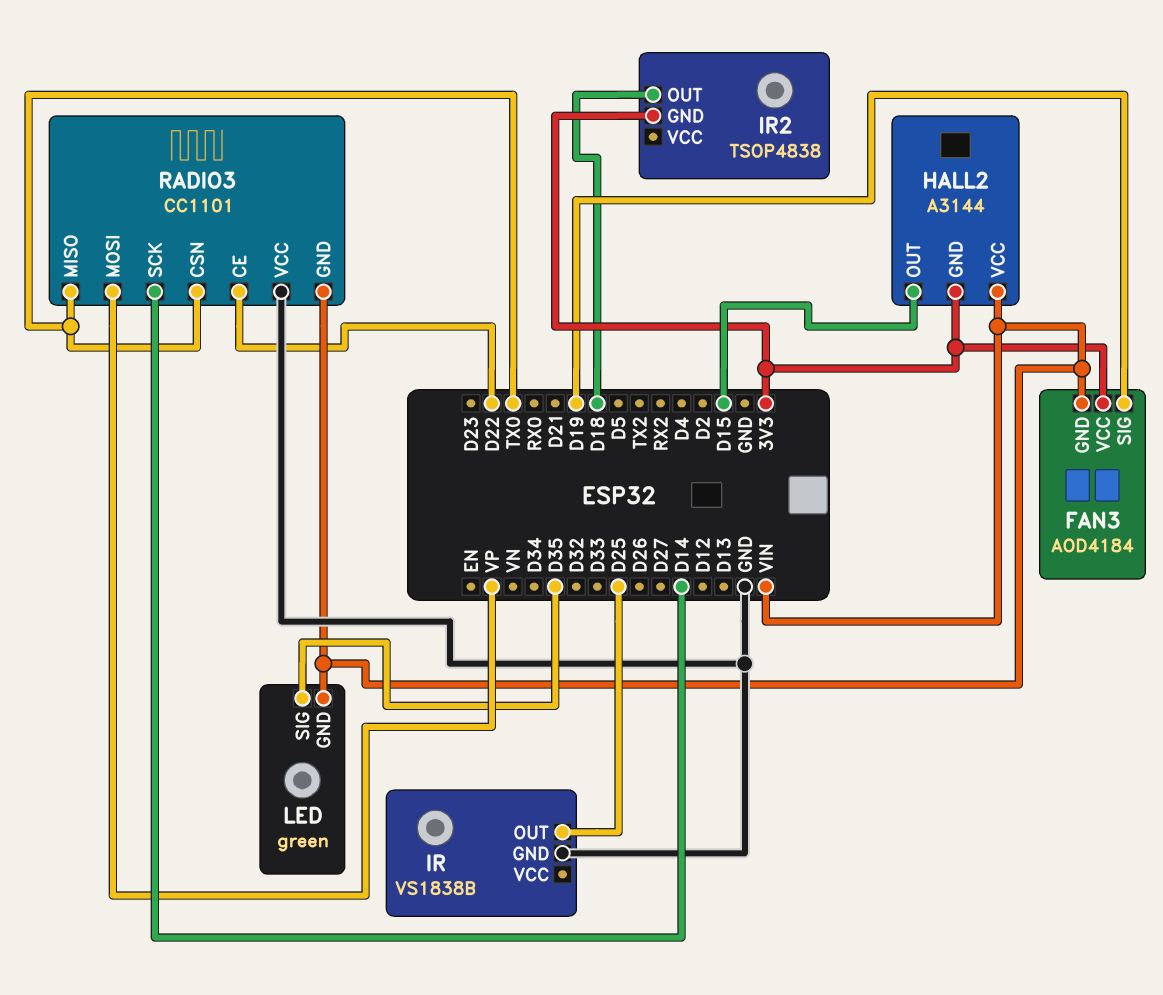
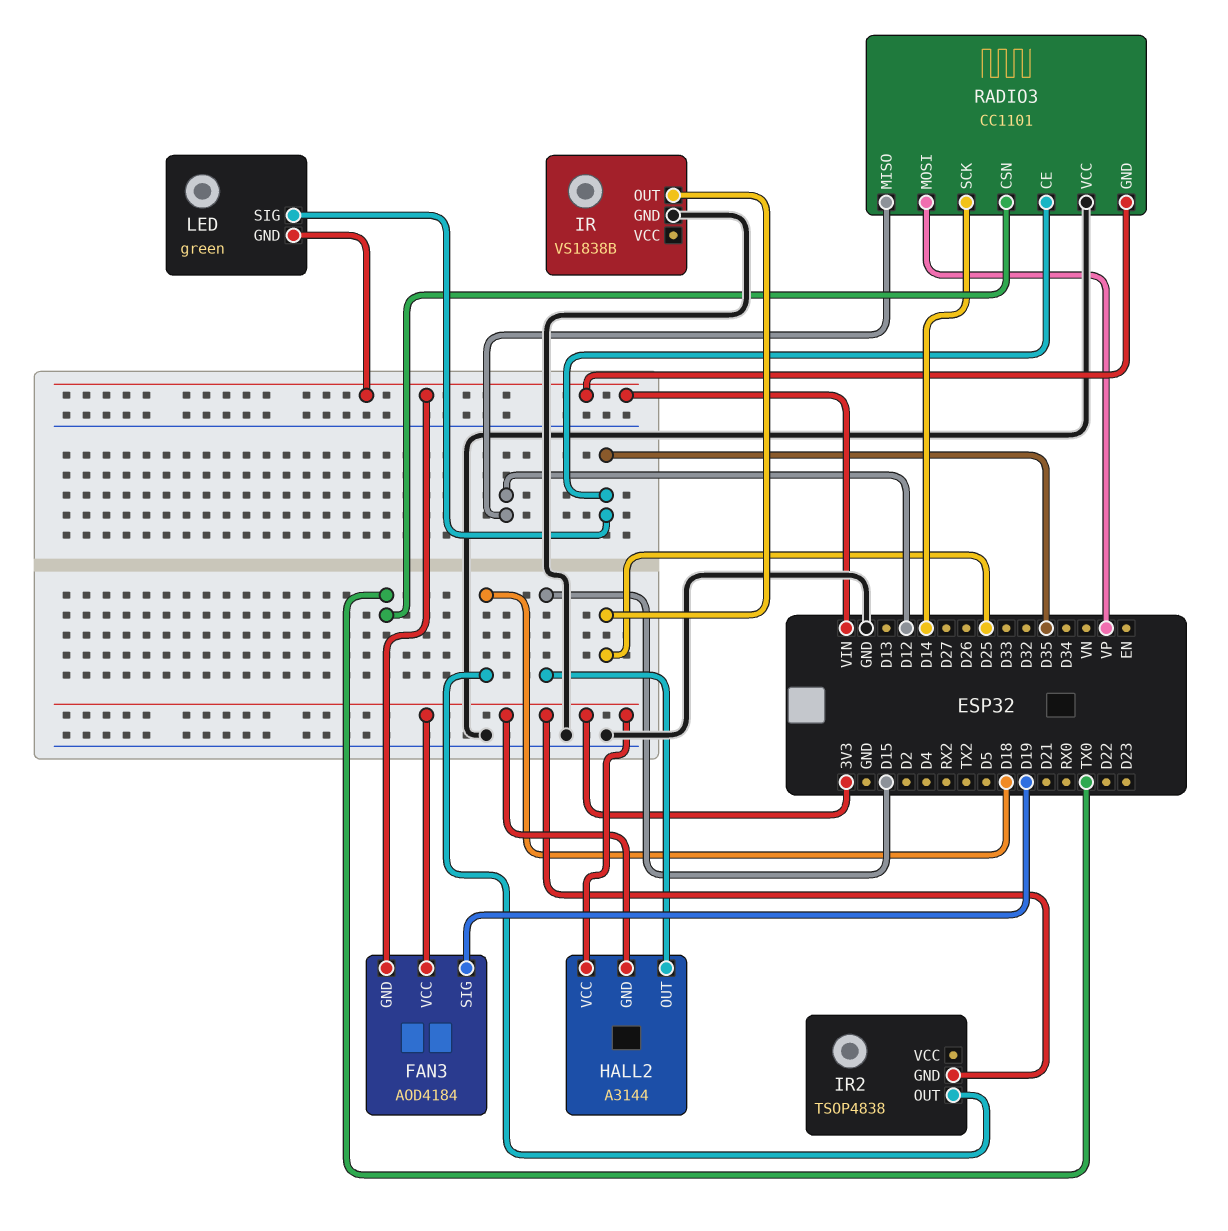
HALL2 pin VCC: VIN -> 3V3
RADIO3 pin CE: D22 -> D35
RADIO3 pin MISO: TX0 -> D12

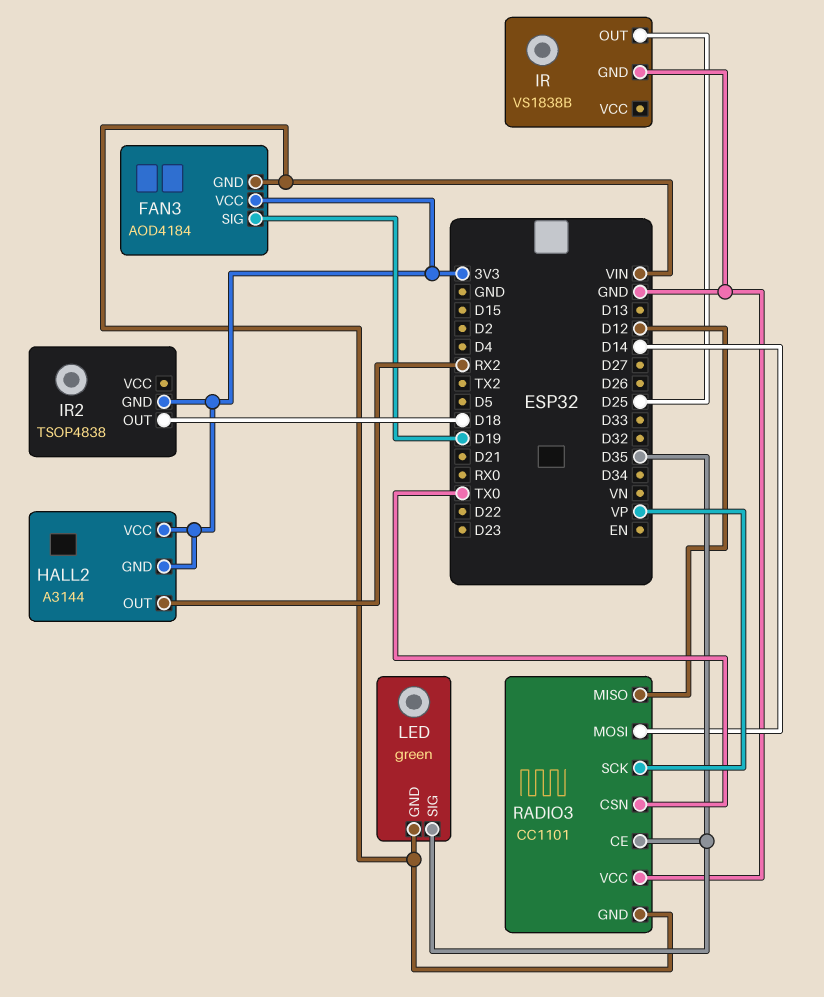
HALL2 pin OUT: D15 -> RX2
RADIO3 pin MOSI: VP -> D14
RADIO3 pin SCK: D14 -> VP

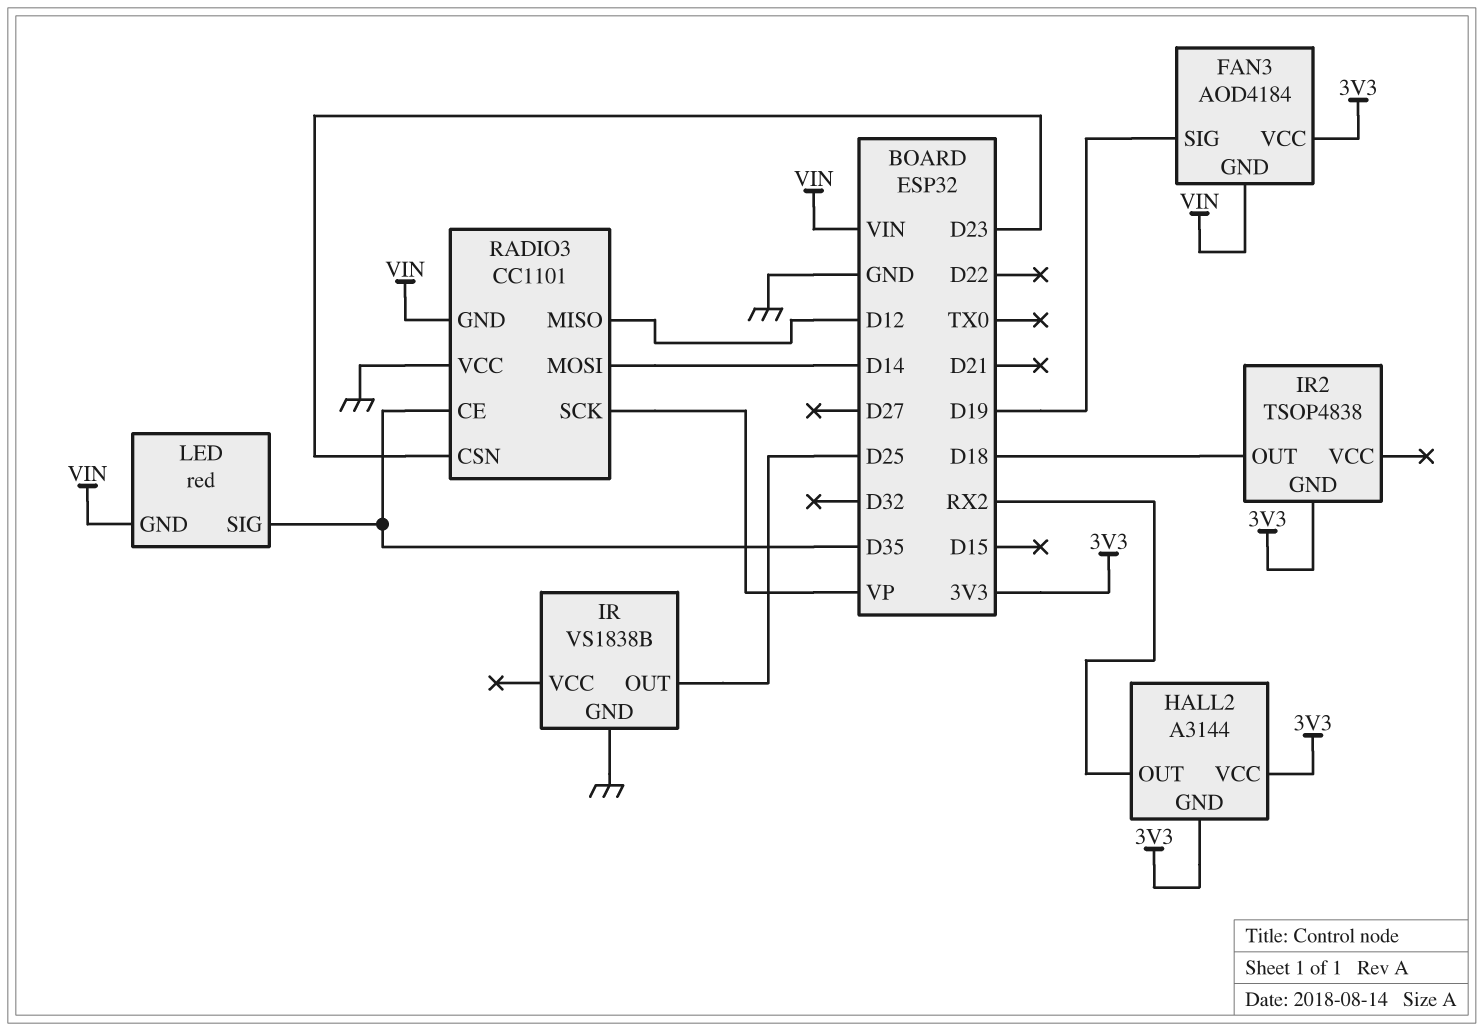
LED: green -> red
RADIO3 pin CSN: TX0 -> D23

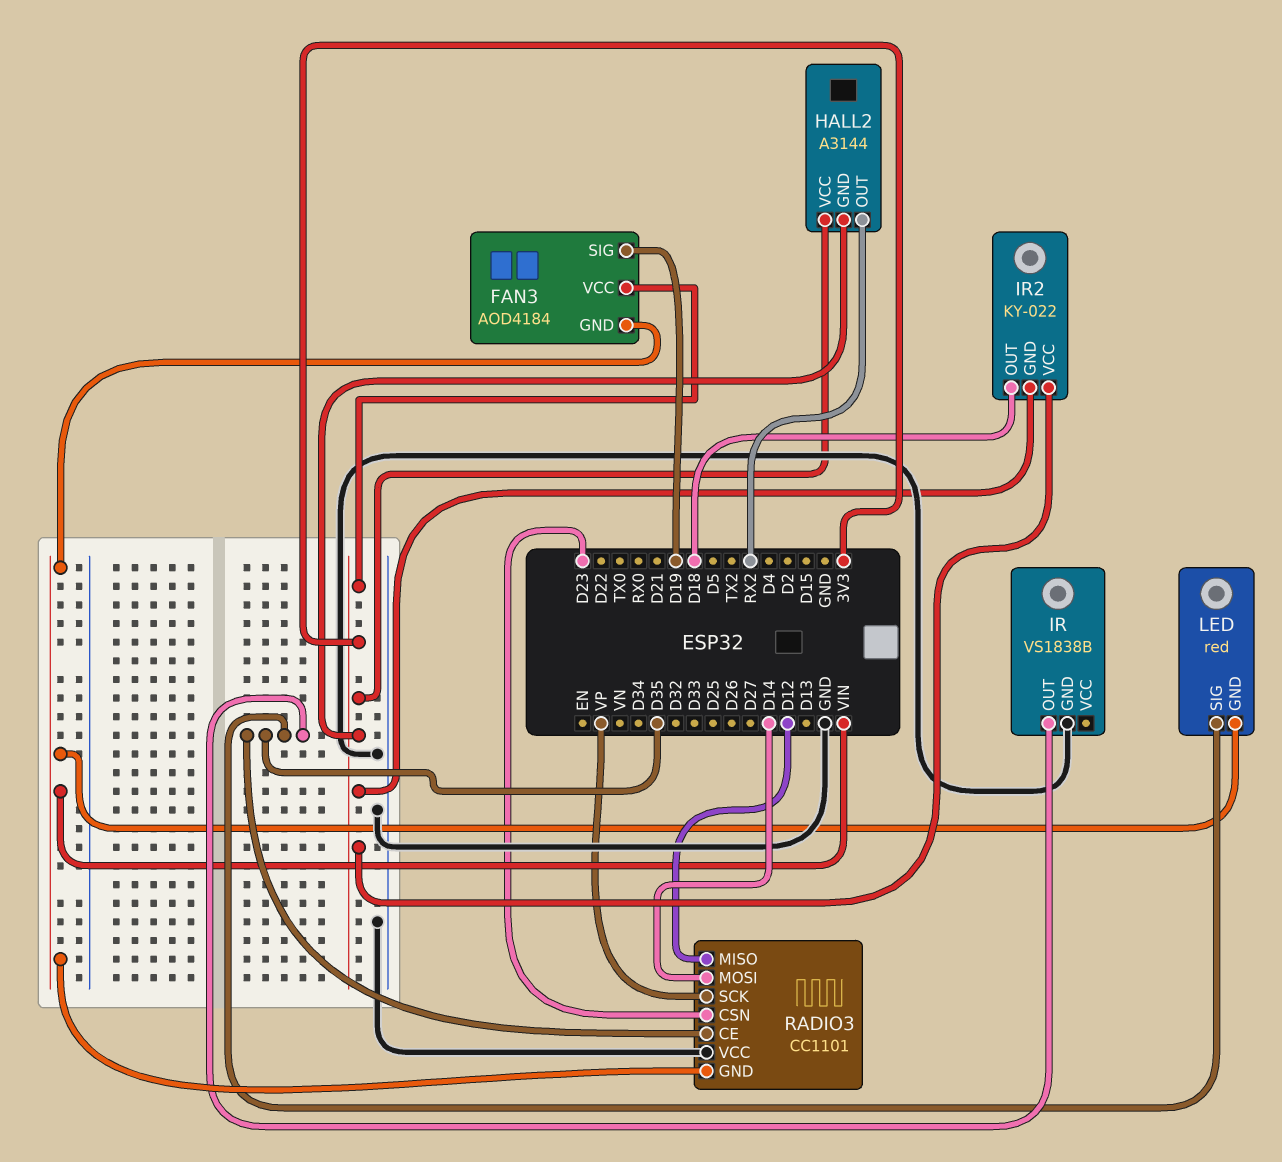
IR pin OUT: D25 -> D35
IR2: TSOP4838 -> KY-022
IR2 pin VCC: none -> 3V3

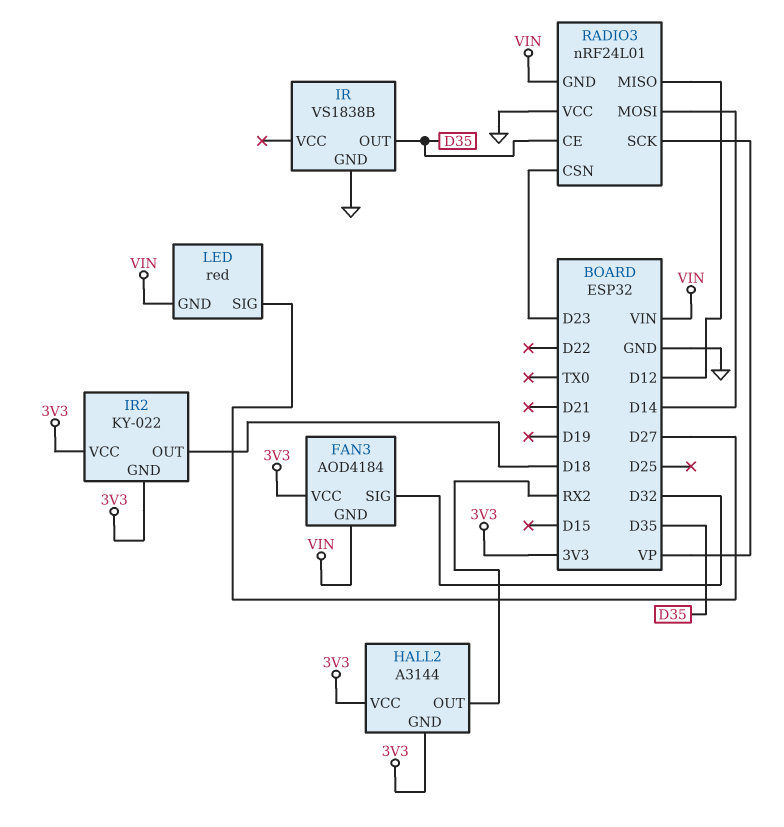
FAN3 pin SIG: D19 -> D32
LED pin SIG: D35 -> D27
RADIO3: CC1101 -> nRF24L01

